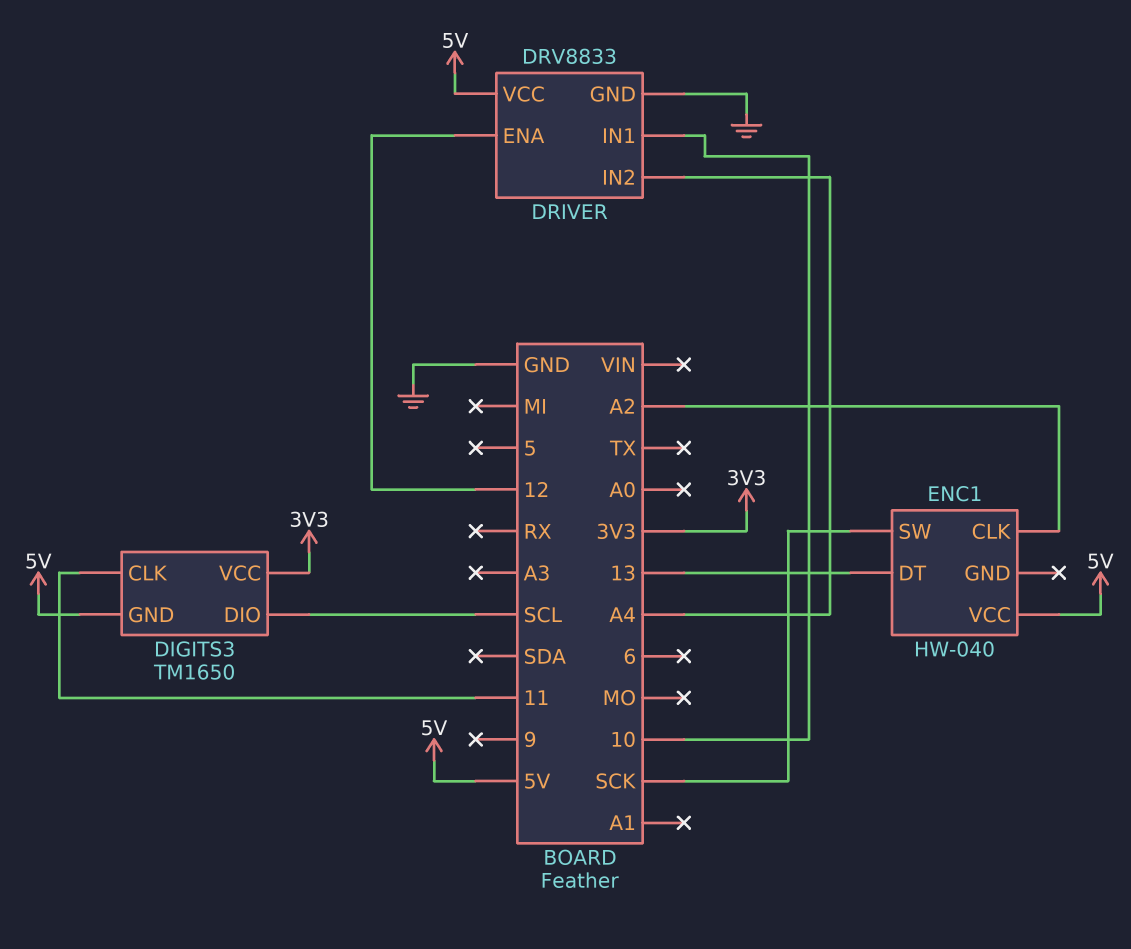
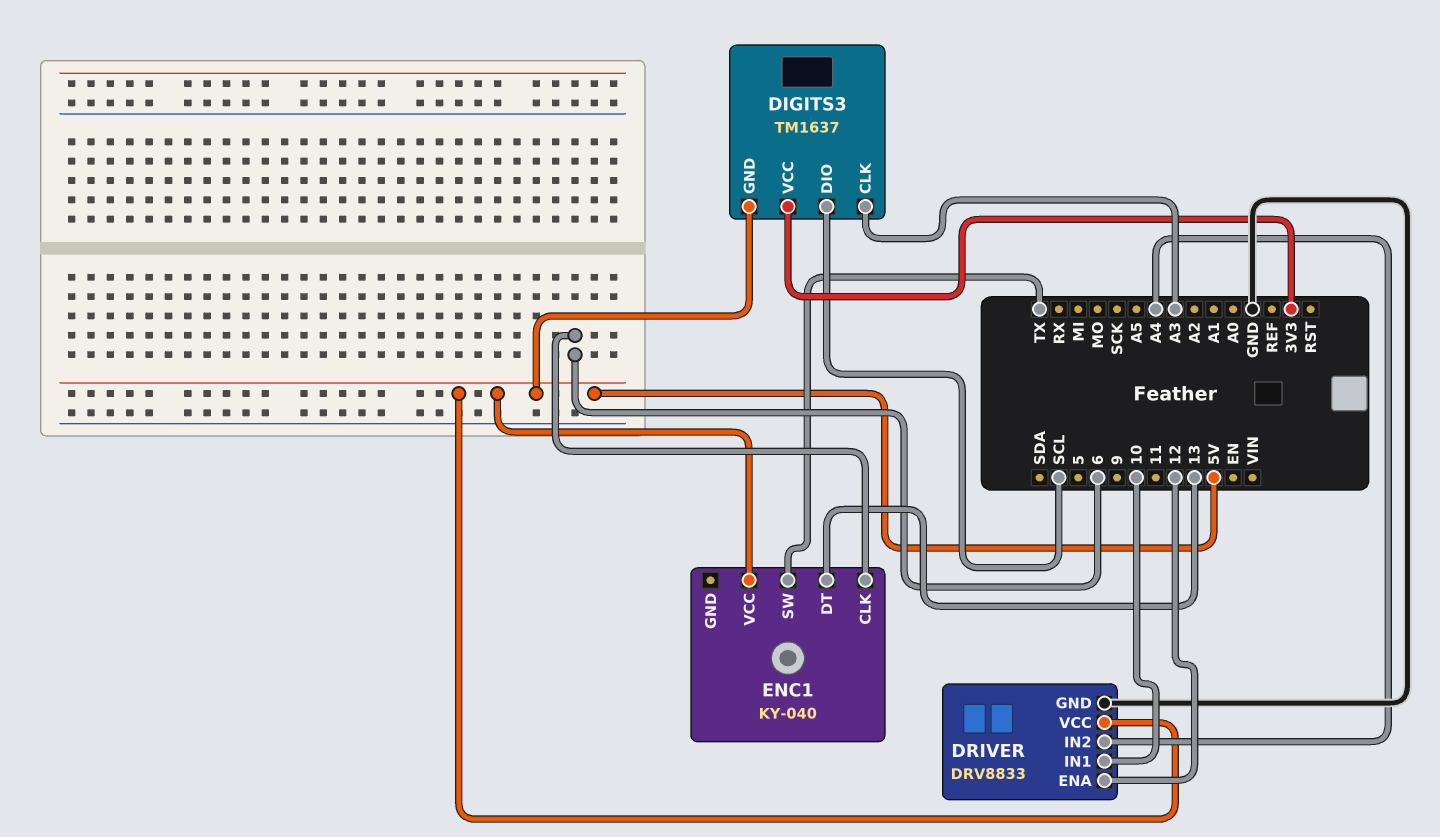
DIGITS3: TM1650 -> TM1637
DIGITS3 pin CLK: 11 -> A3
ENC1: HW-040 -> KY-040
ENC1 pin CLK: A2 -> 6
ENC1 pin SW: SCK -> TX

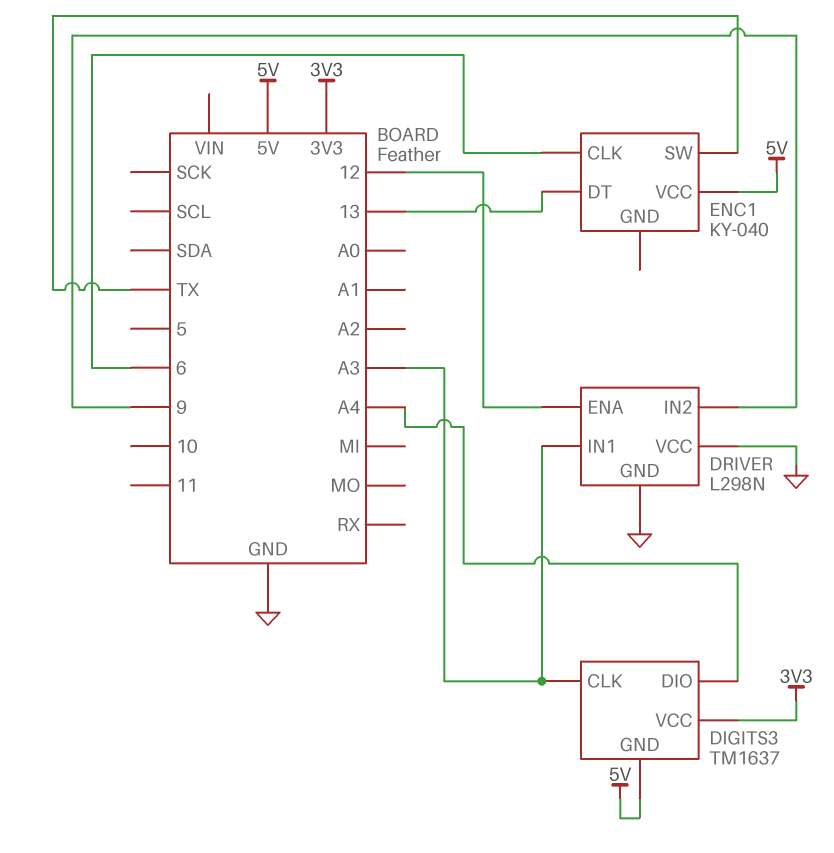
DIGITS3 pin DIO: SCL -> A4
DRIVER: DRV8833 -> L298N
DRIVER pin IN1: 10 -> A3
DRIVER pin IN2: A4 -> 9
DRIVER pin VCC: 5V -> GND

